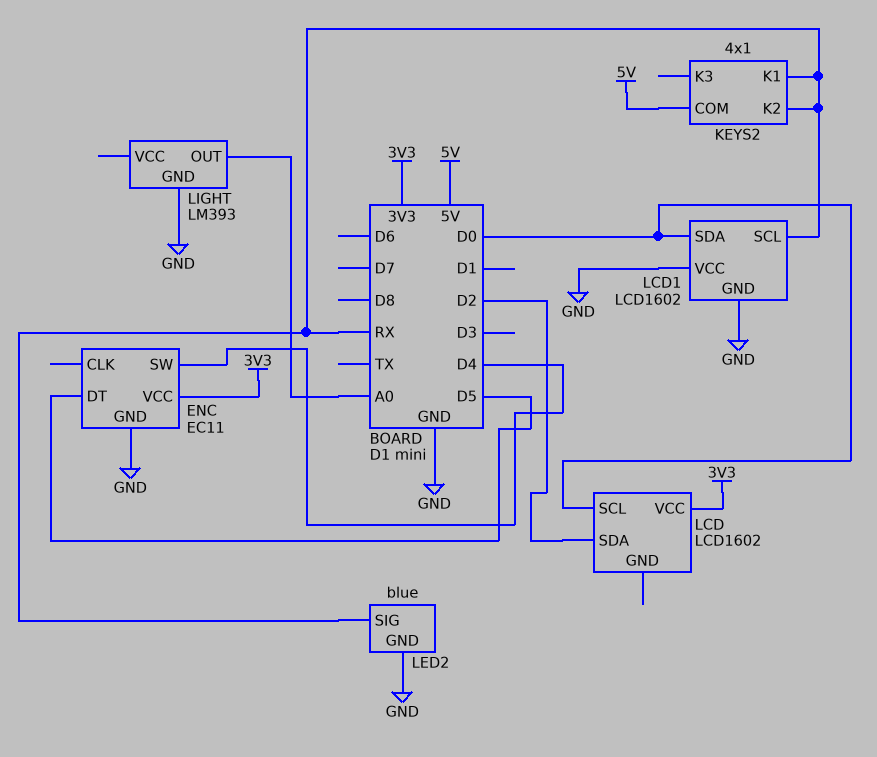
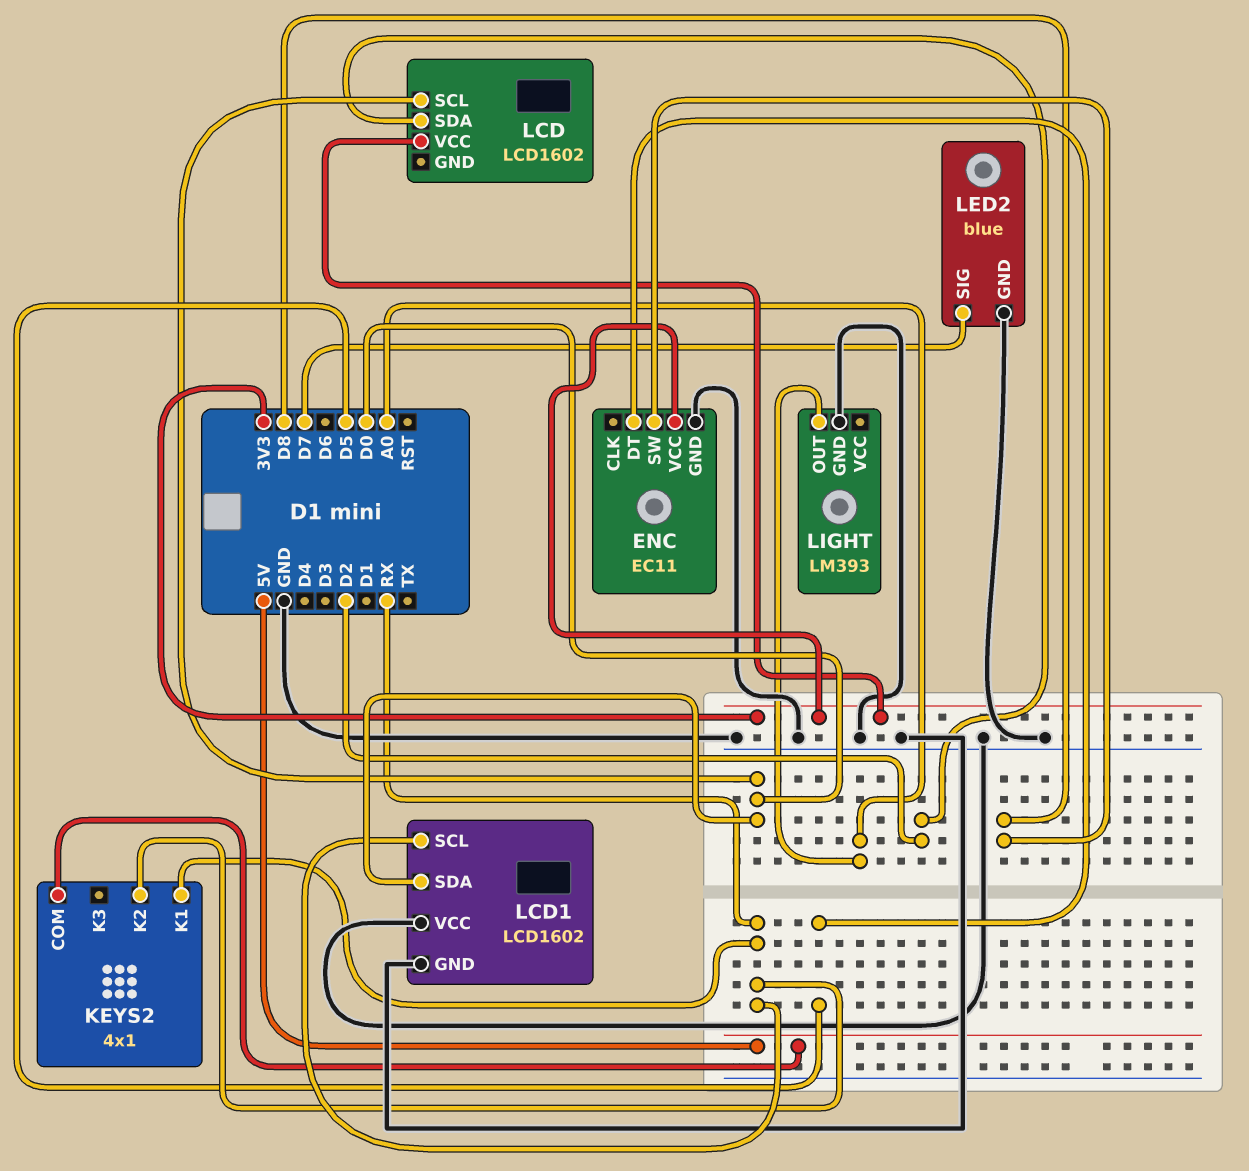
ENC pin SW: D4 -> D8
LED2 pin SIG: RX -> D7

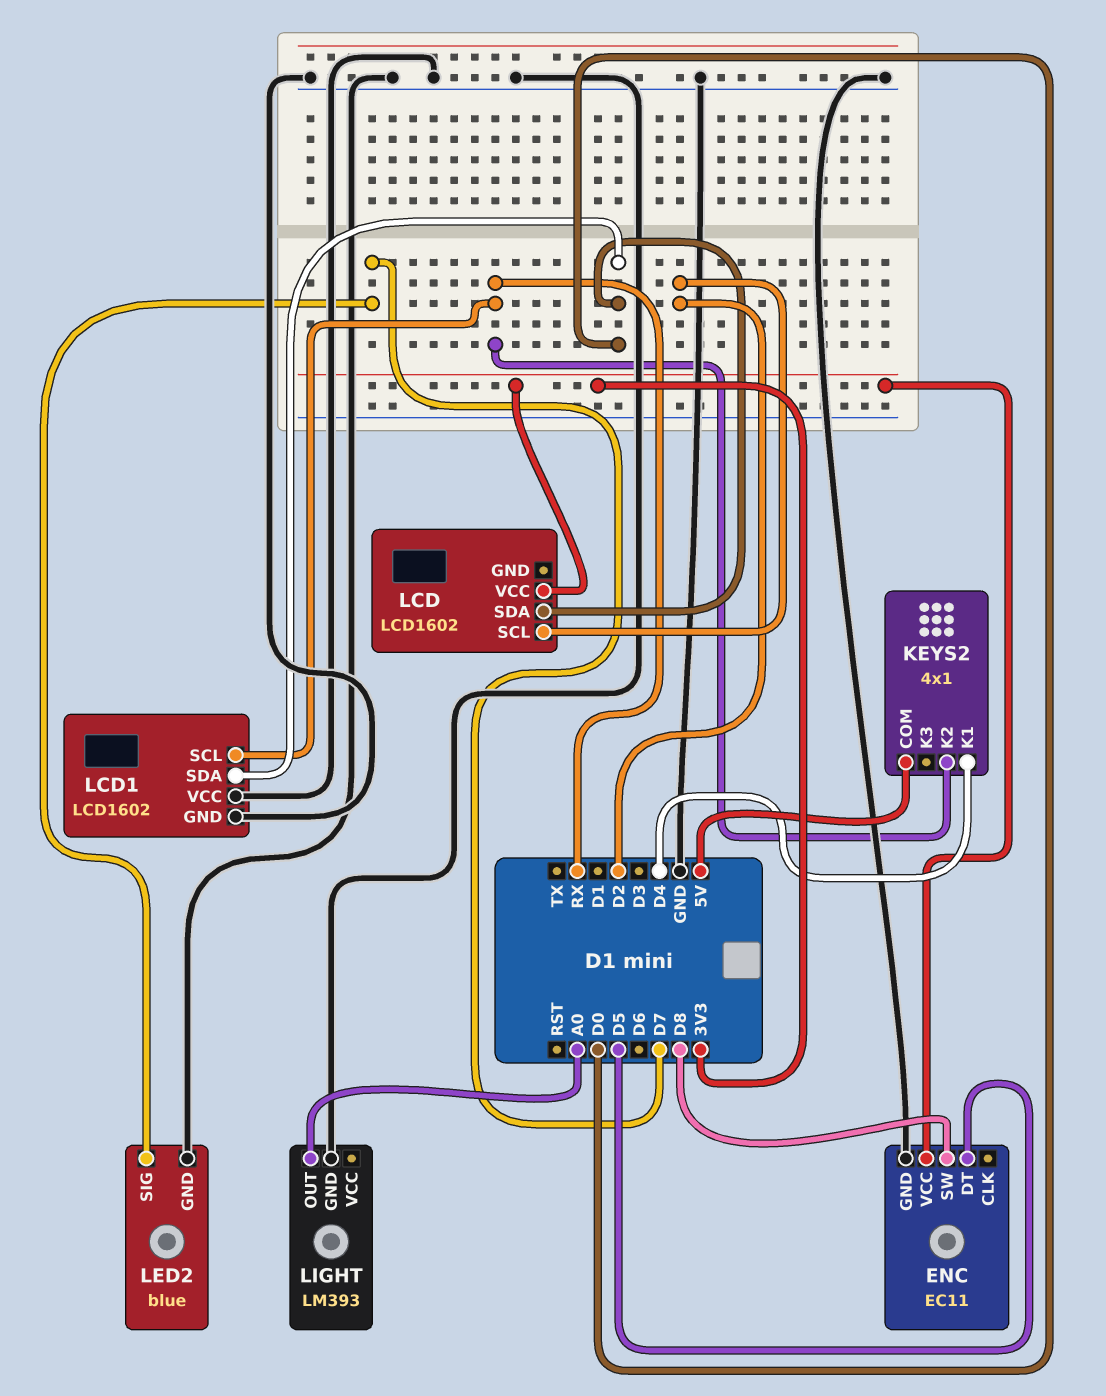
KEYS2 pin K1: RX -> D4
LCD pin SCL: D0 -> D2
LCD pin SDA: D2 -> D0

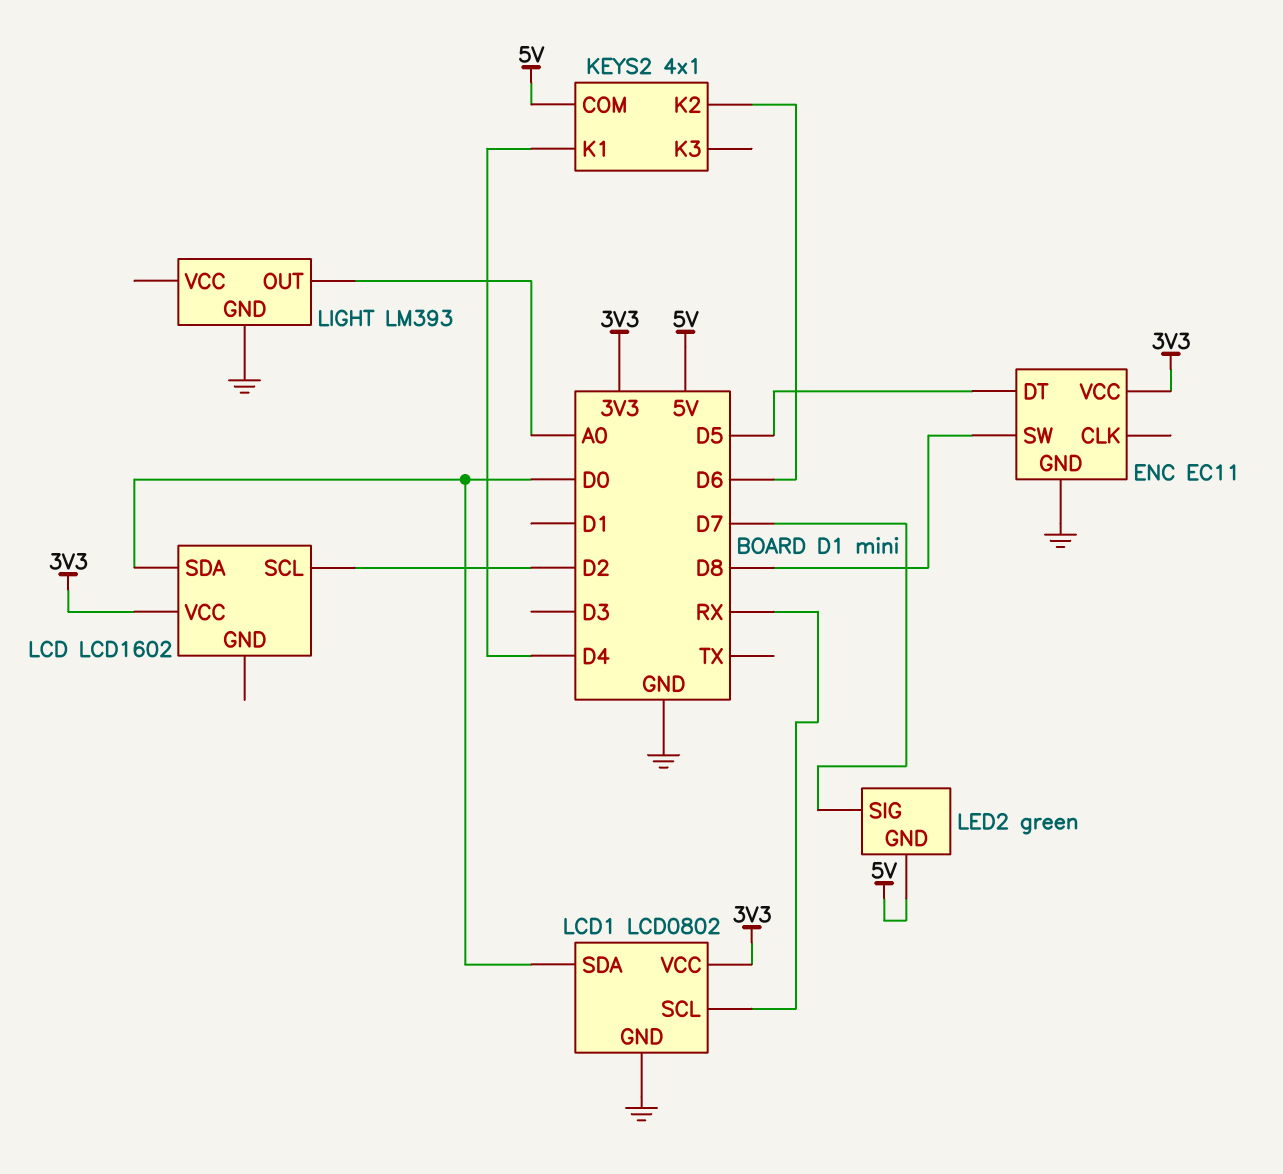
KEYS2 pin K2: RX -> D6
LCD1: LCD1602 -> LCD0802
LCD1 pin VCC: GND -> 3V3
LED2: blue -> green
LED2 pin GND: GND -> 5V

